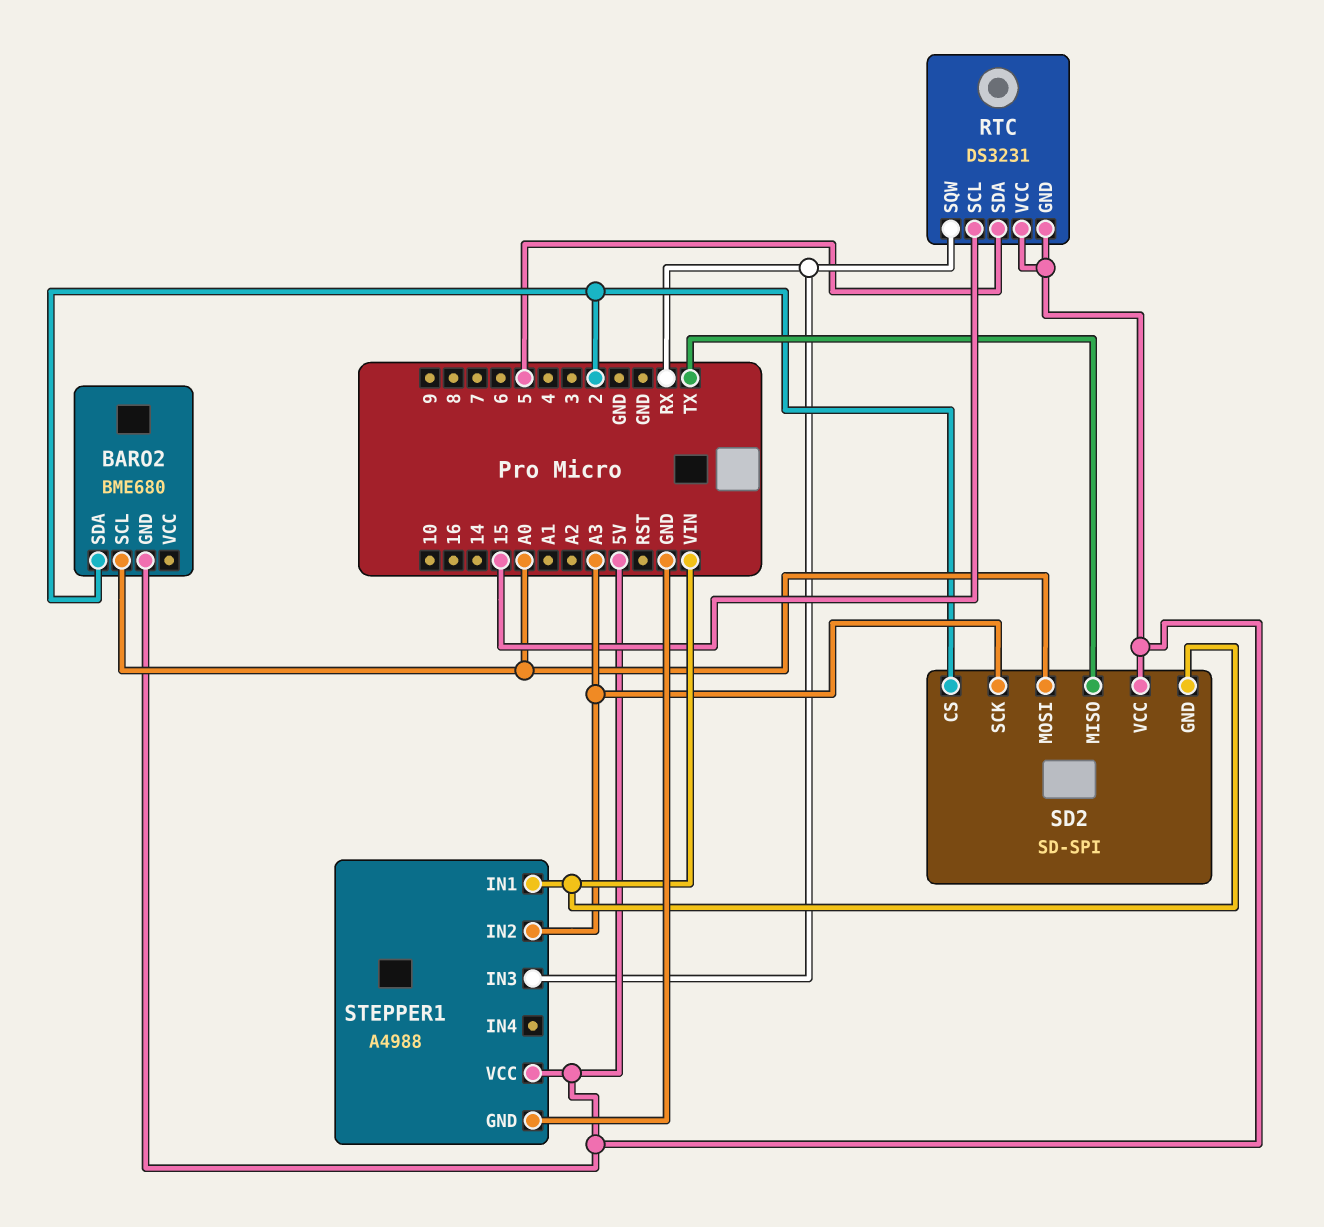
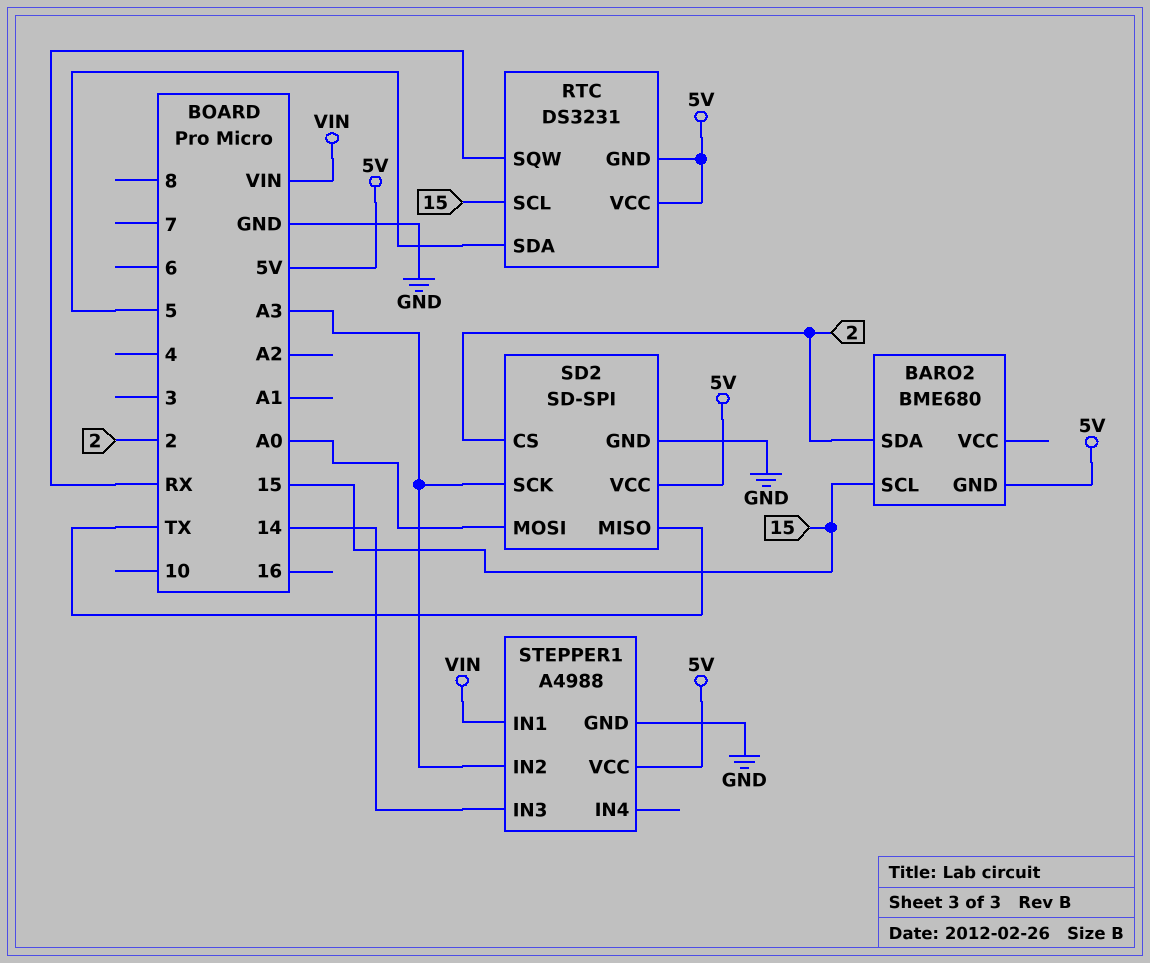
BARO2 pin SCL: A0 -> 15
SD2 pin GND: VIN -> GND
STEPPER1 pin IN3: RX -> 14

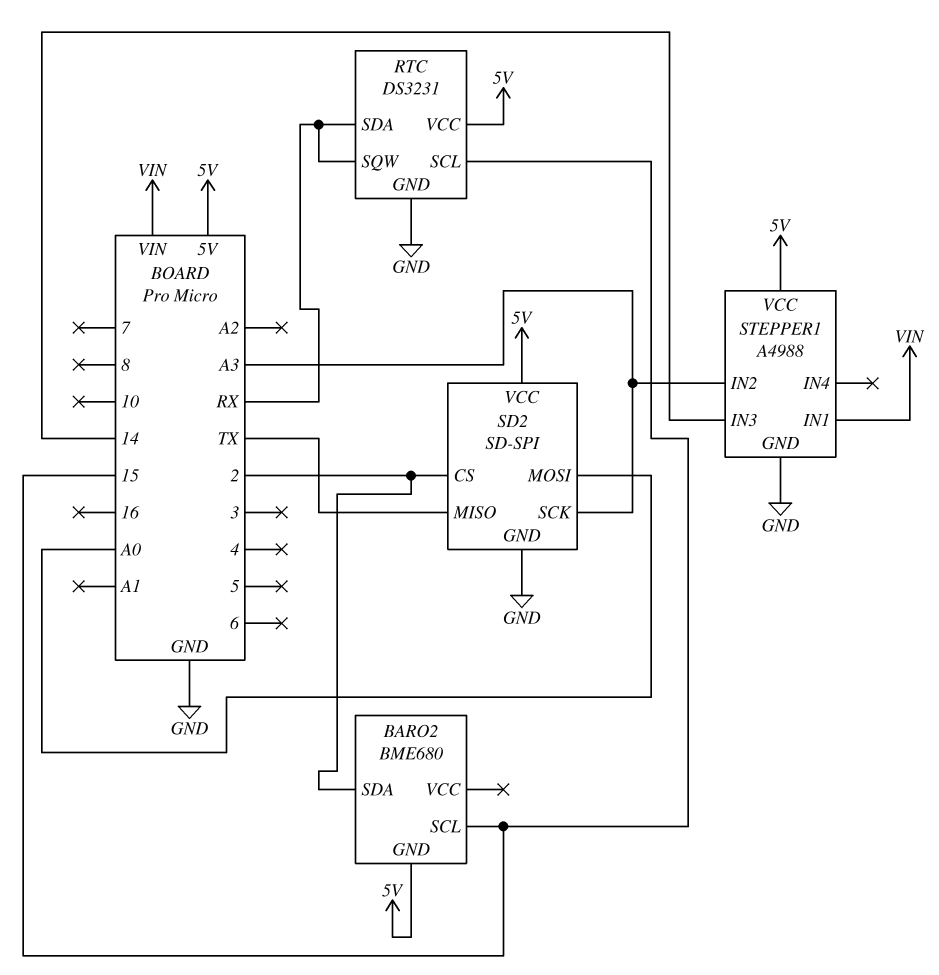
RTC pin GND: 5V -> GND
RTC pin SDA: 5 -> RX

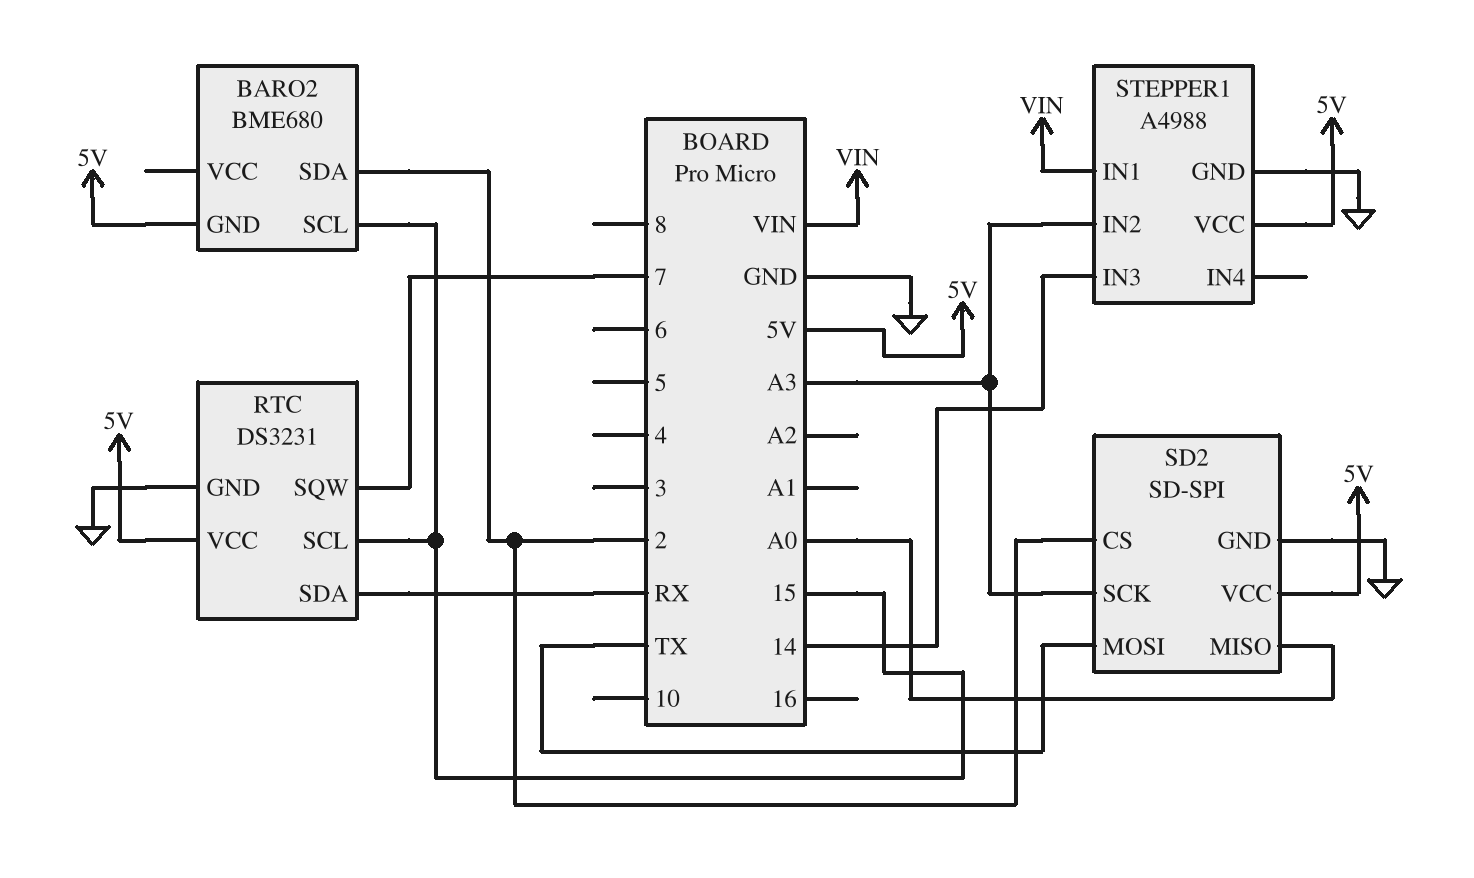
RTC pin SQW: RX -> 7
SD2 pin MISO: TX -> A0
SD2 pin MOSI: A0 -> TX

